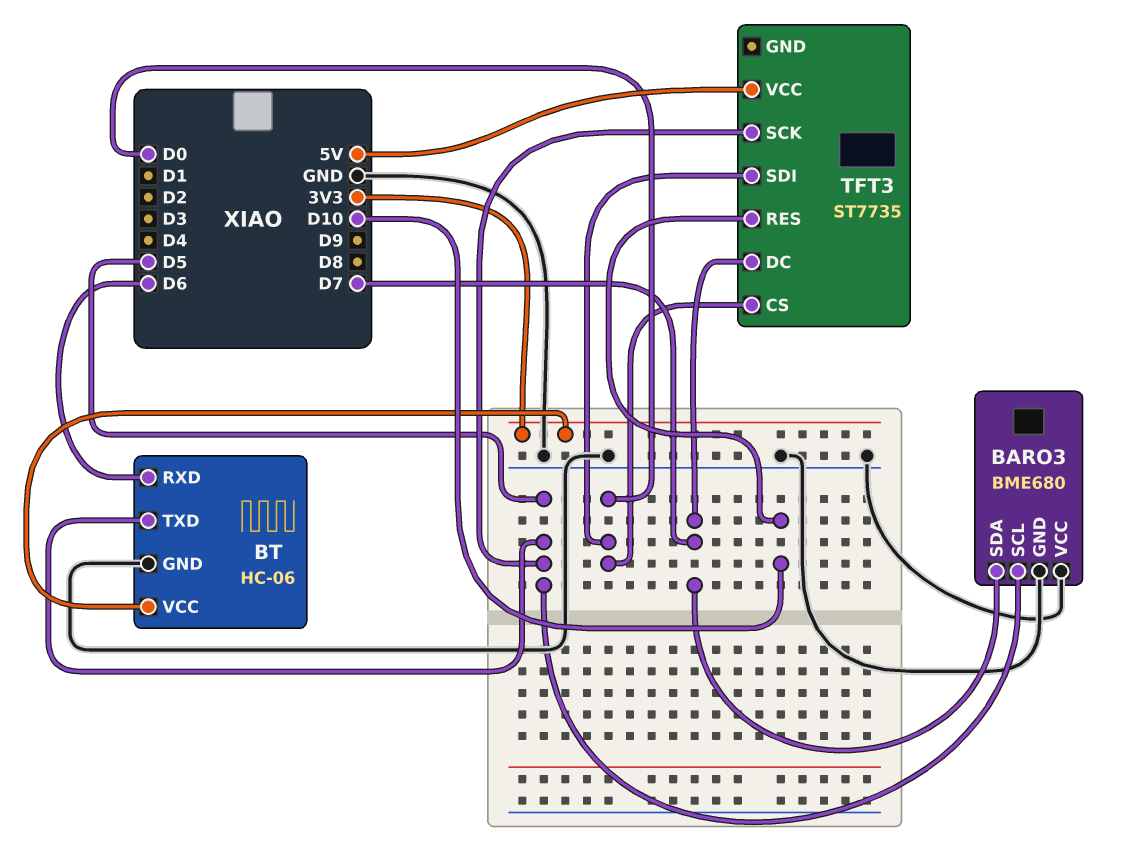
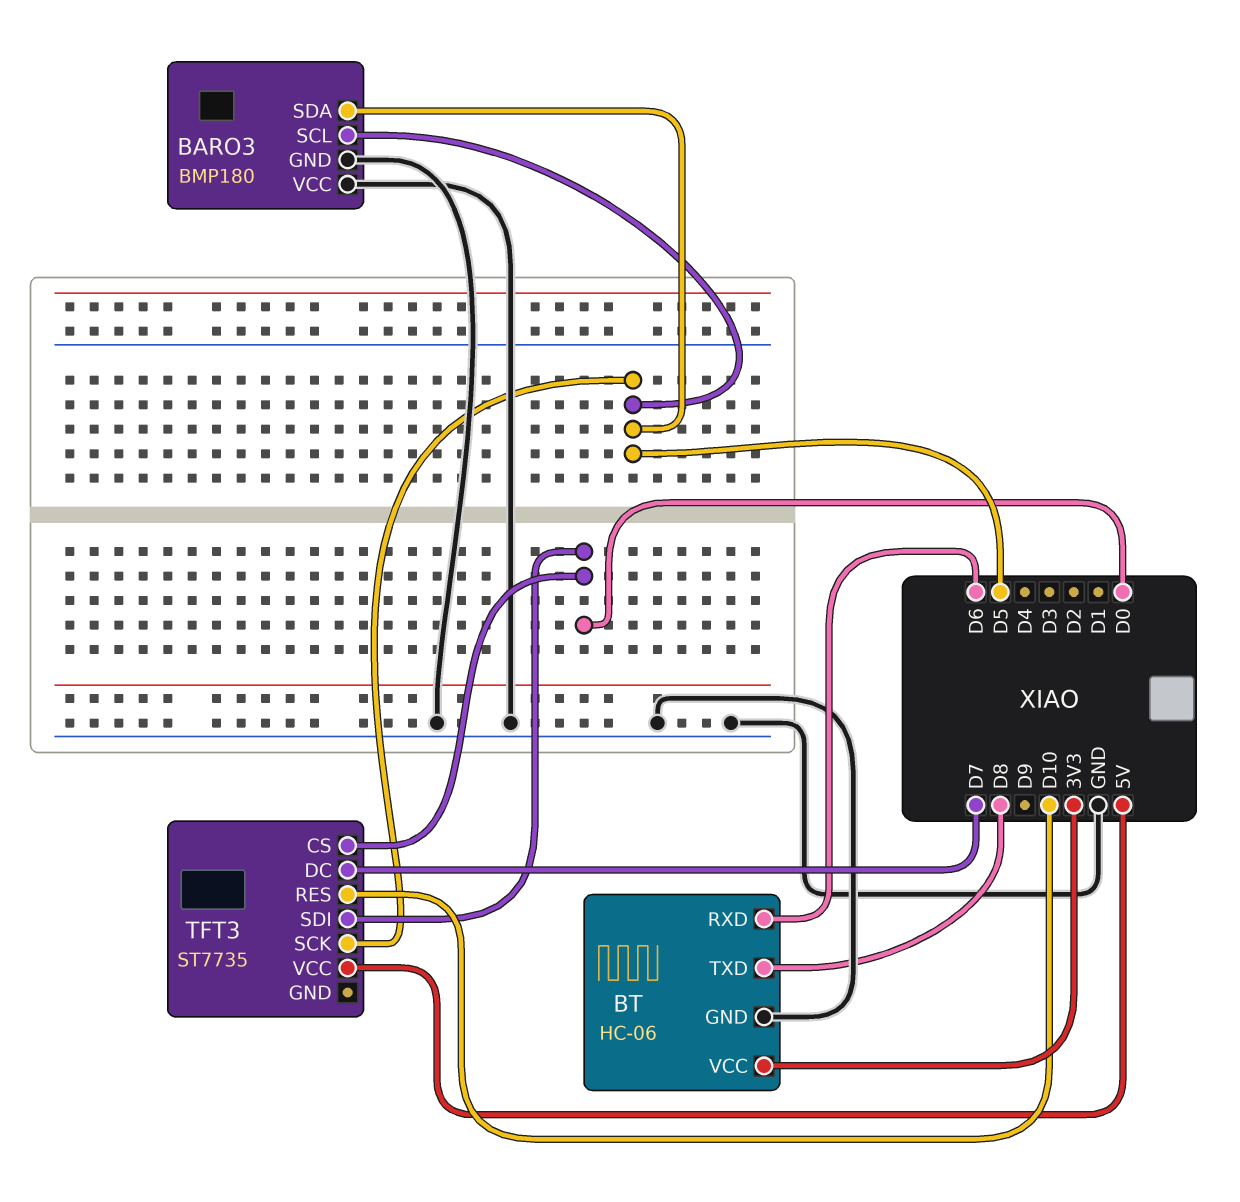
BARO3: BME680 -> BMP180
BARO3 pin SDA: D7 -> D5
BT pin TXD: D5 -> D8

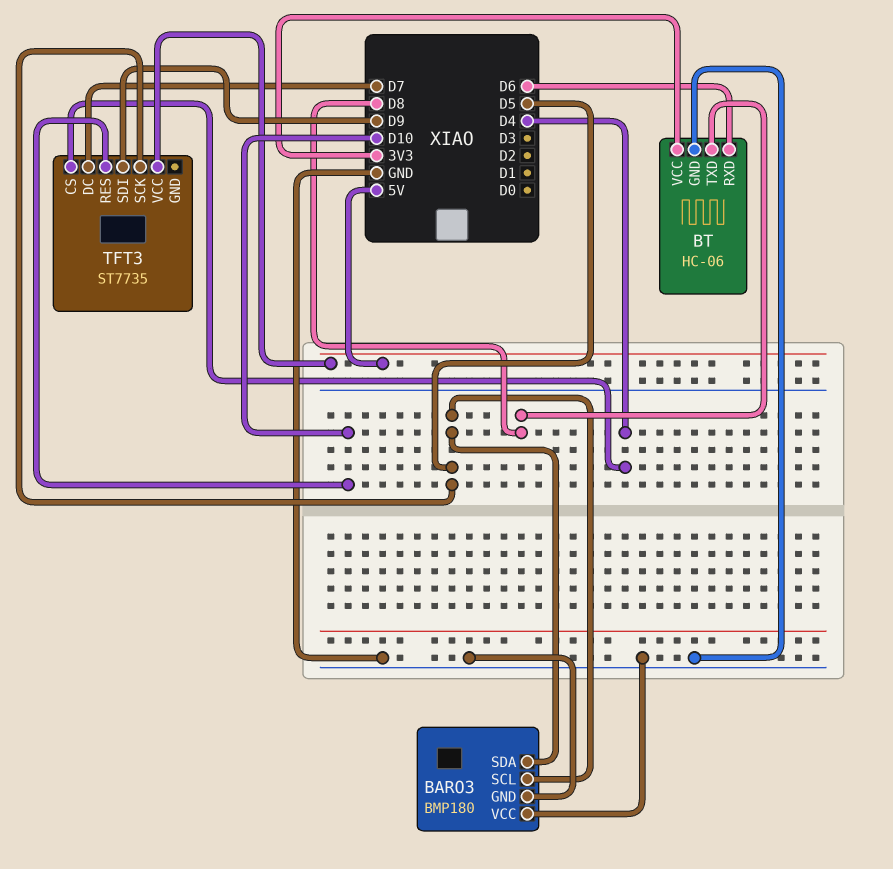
TFT3 pin CS: D0 -> D4
TFT3 pin SDI: D0 -> D9

